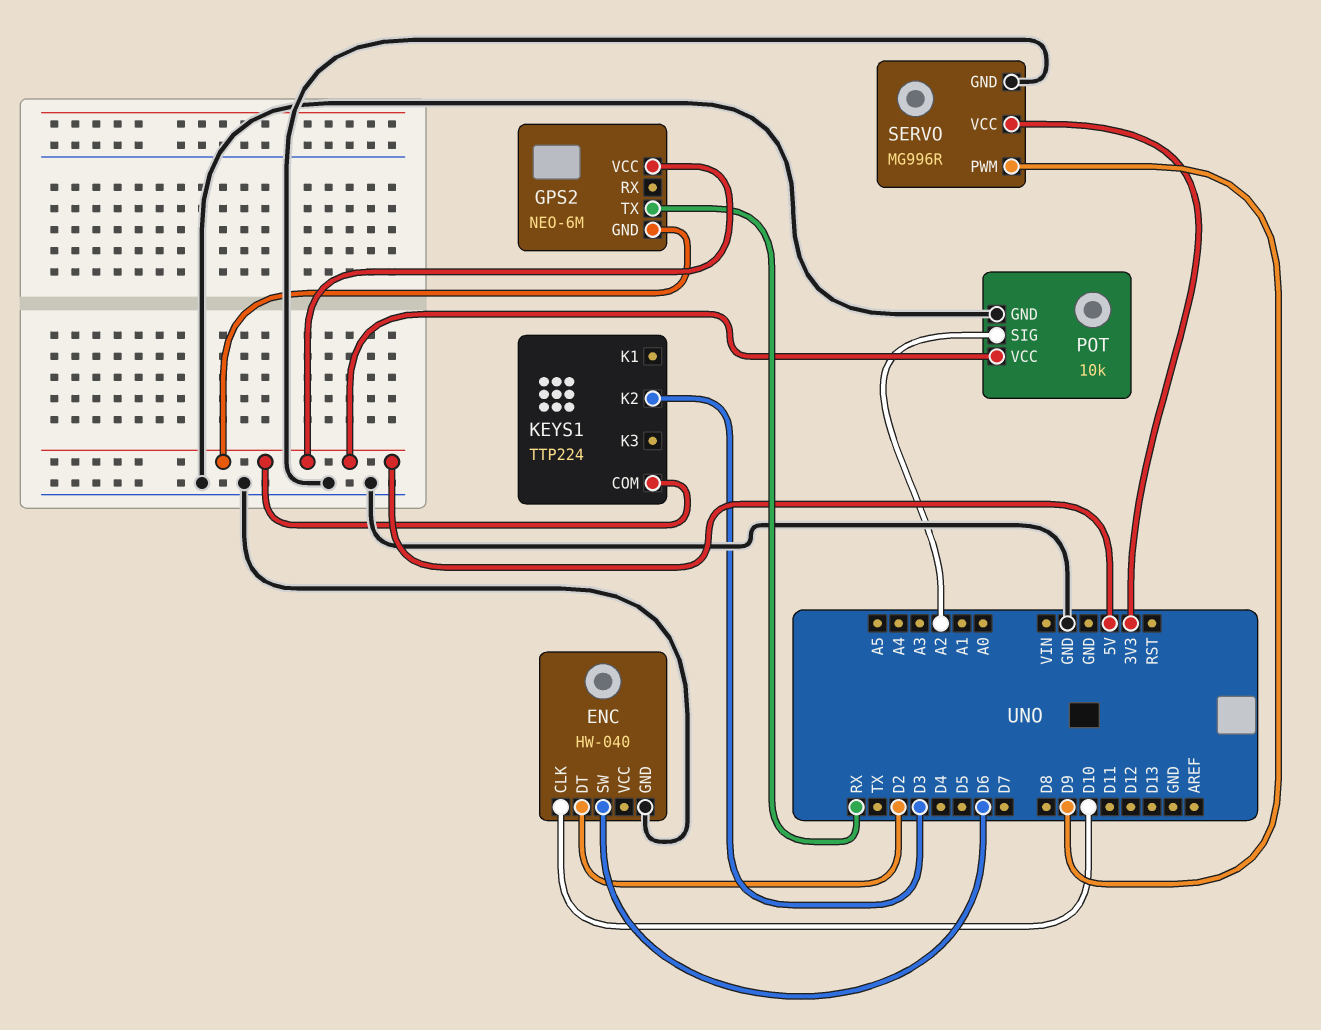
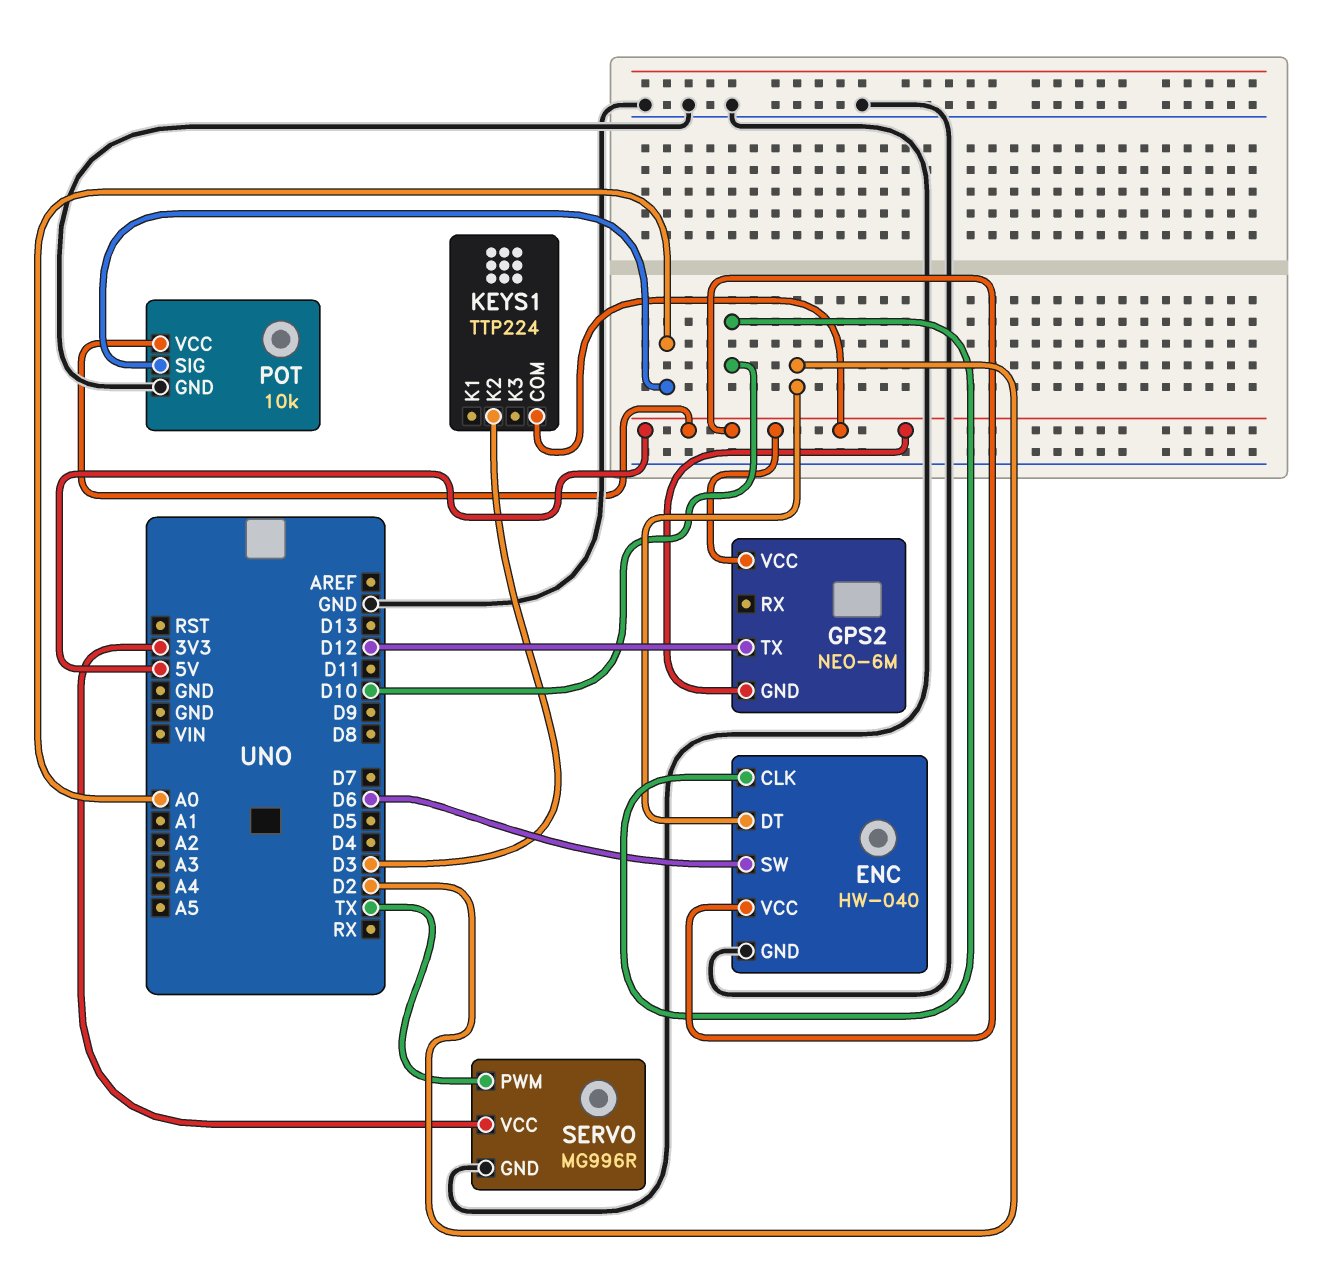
ENC pin VCC: none -> 5V
GPS2 pin TX: RX -> D12
POT pin SIG: A2 -> A0
SERVO pin PWM: D9 -> TX

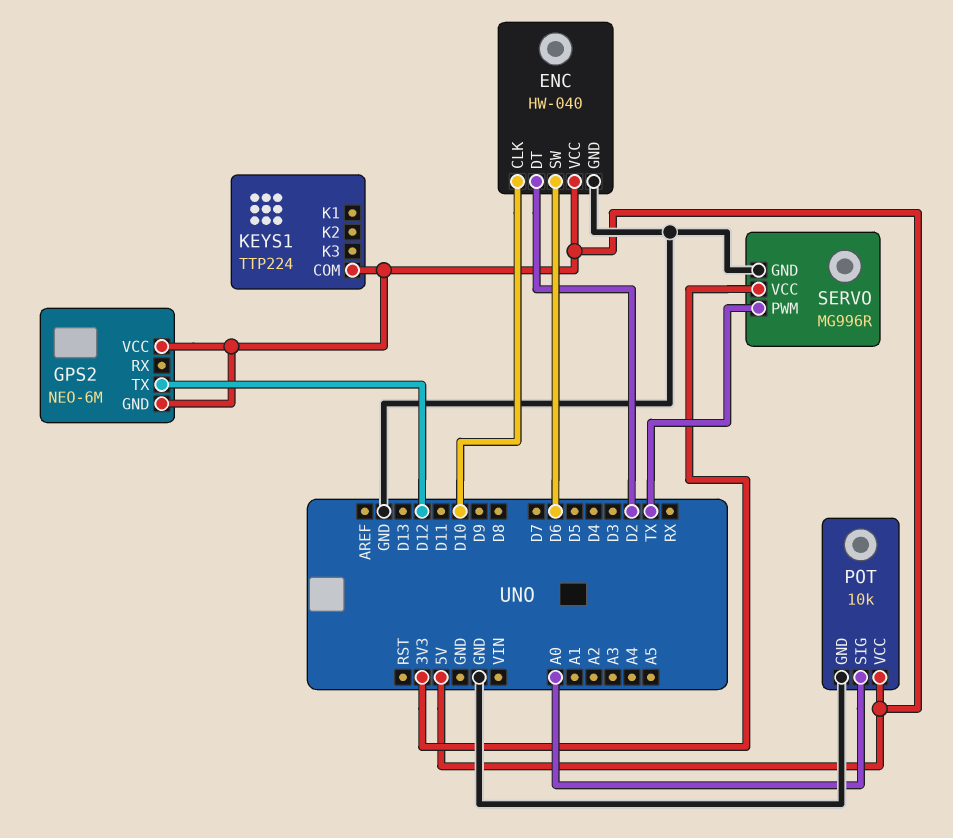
KEYS1 pin K2: D3 -> none

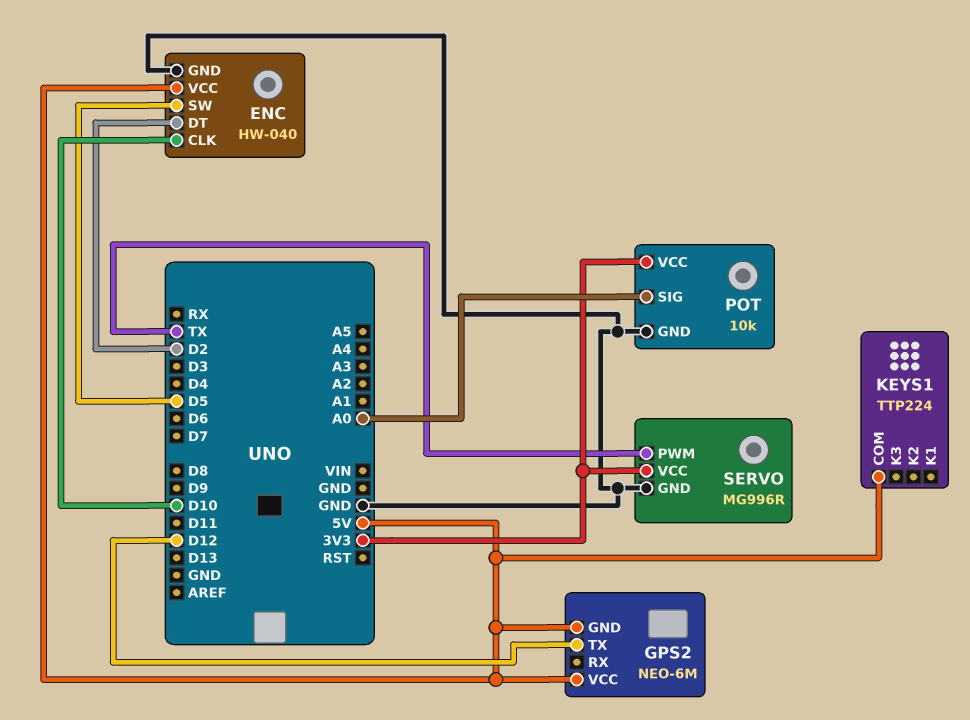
ENC pin SW: D6 -> D5
POT pin VCC: 5V -> 3V3

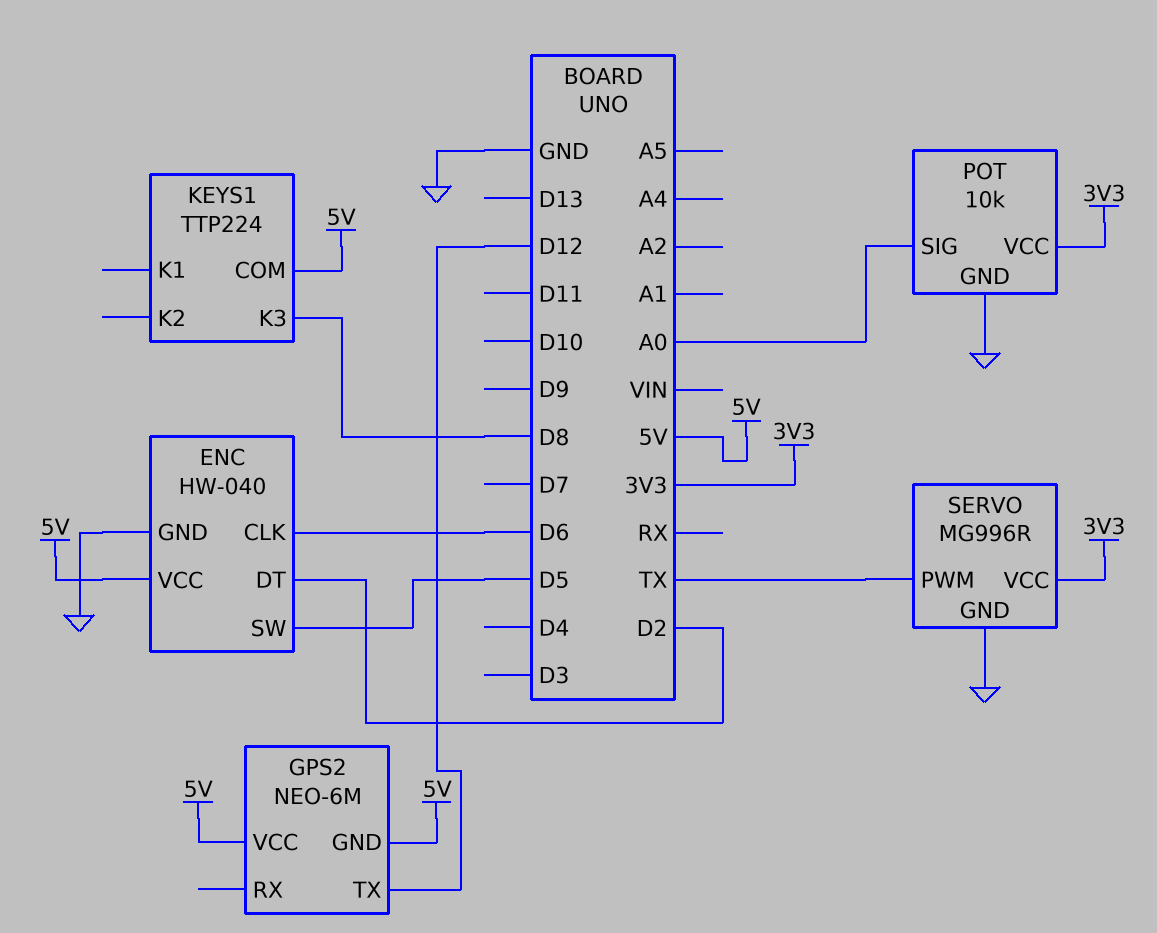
ENC pin CLK: D10 -> D6
KEYS1 pin K3: none -> D8

